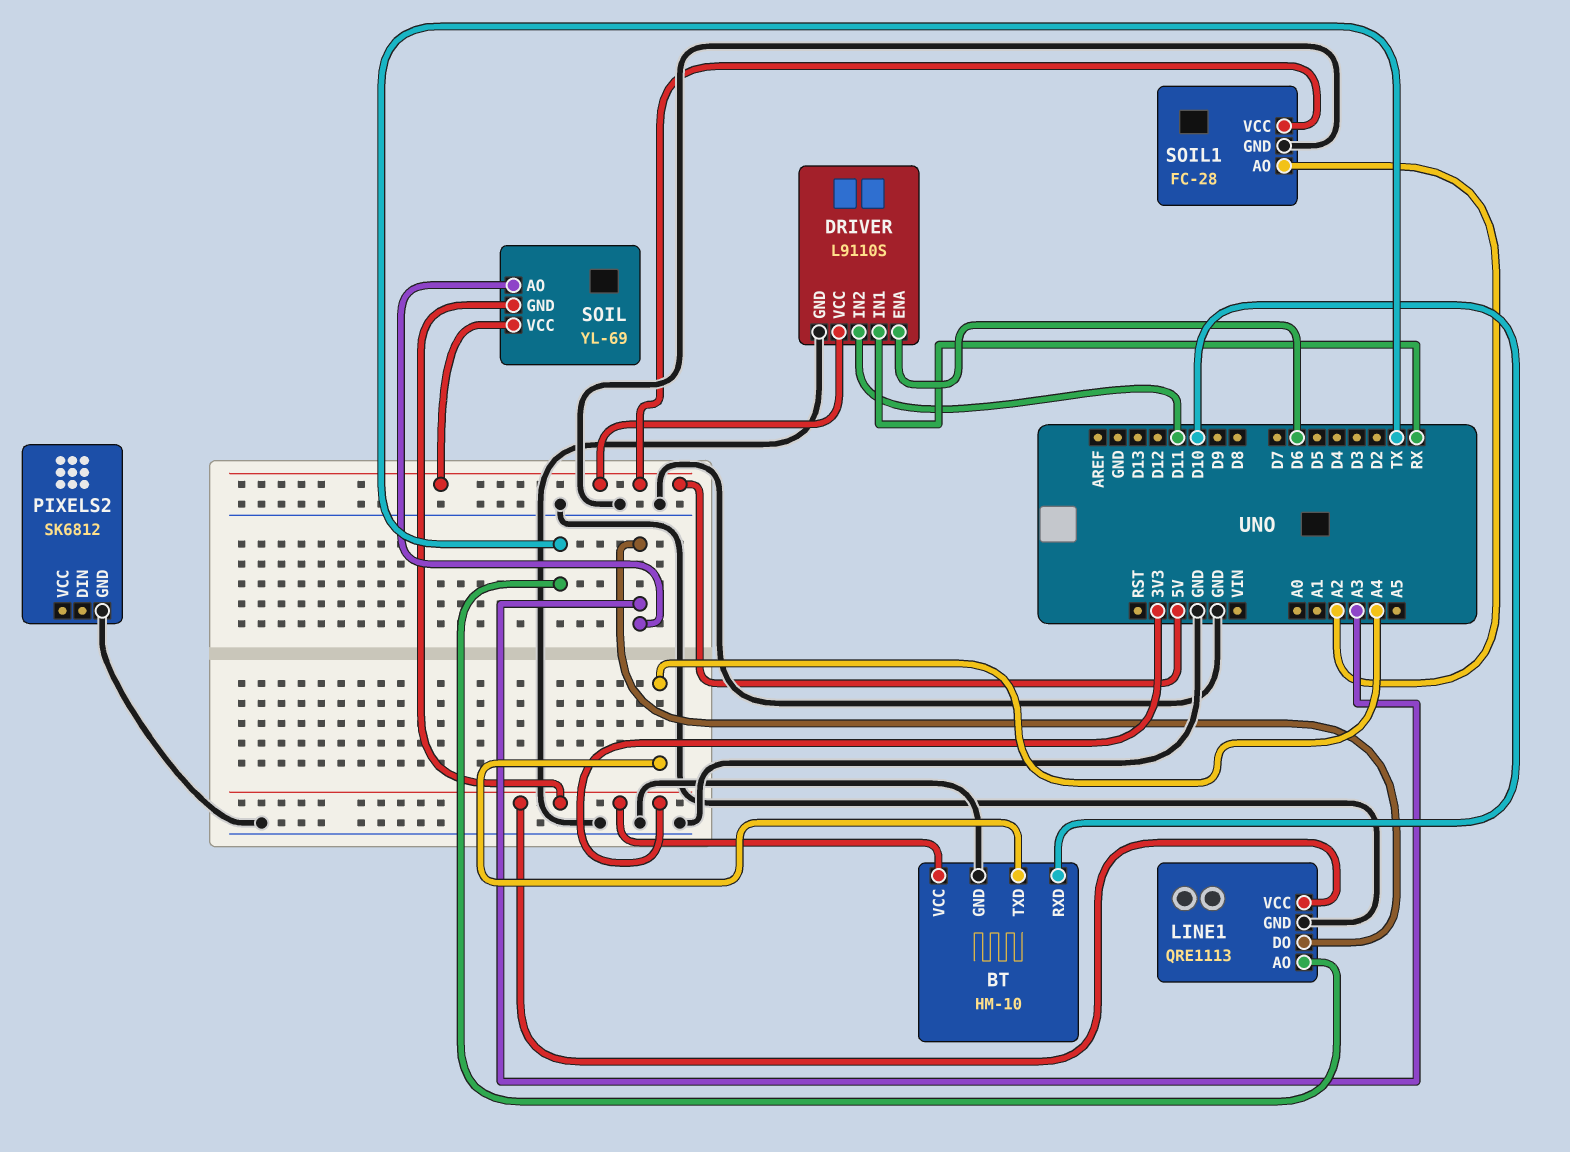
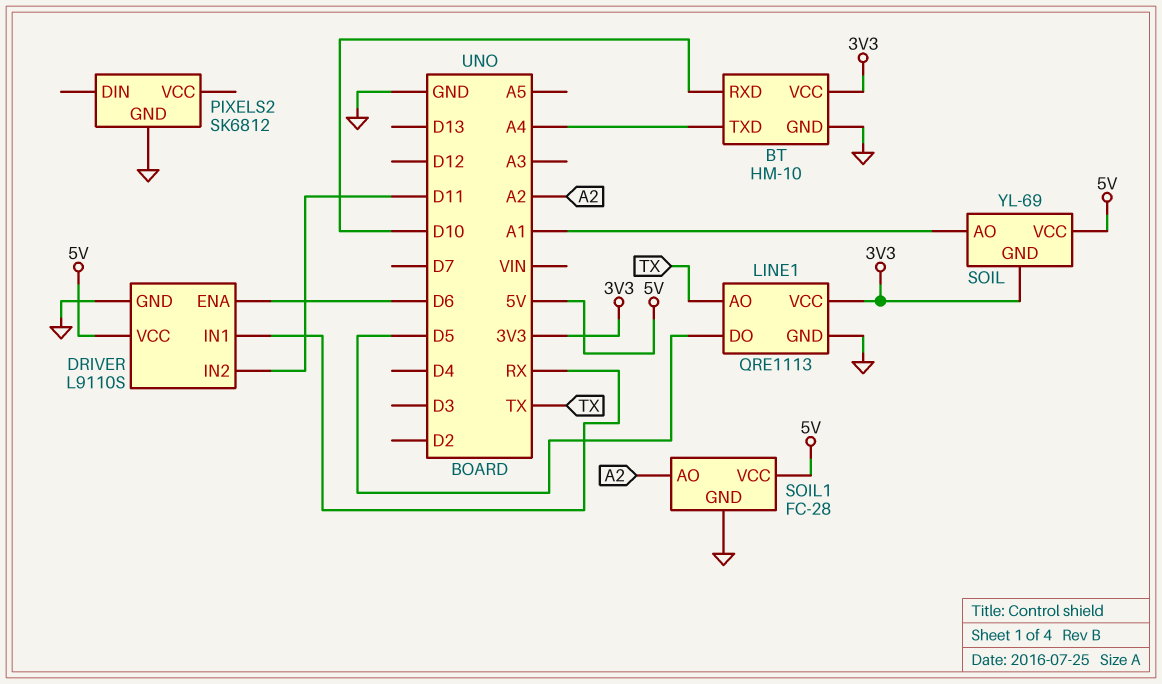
LINE1 pin DO: A3 -> D5
SOIL pin AO: A3 -> A1

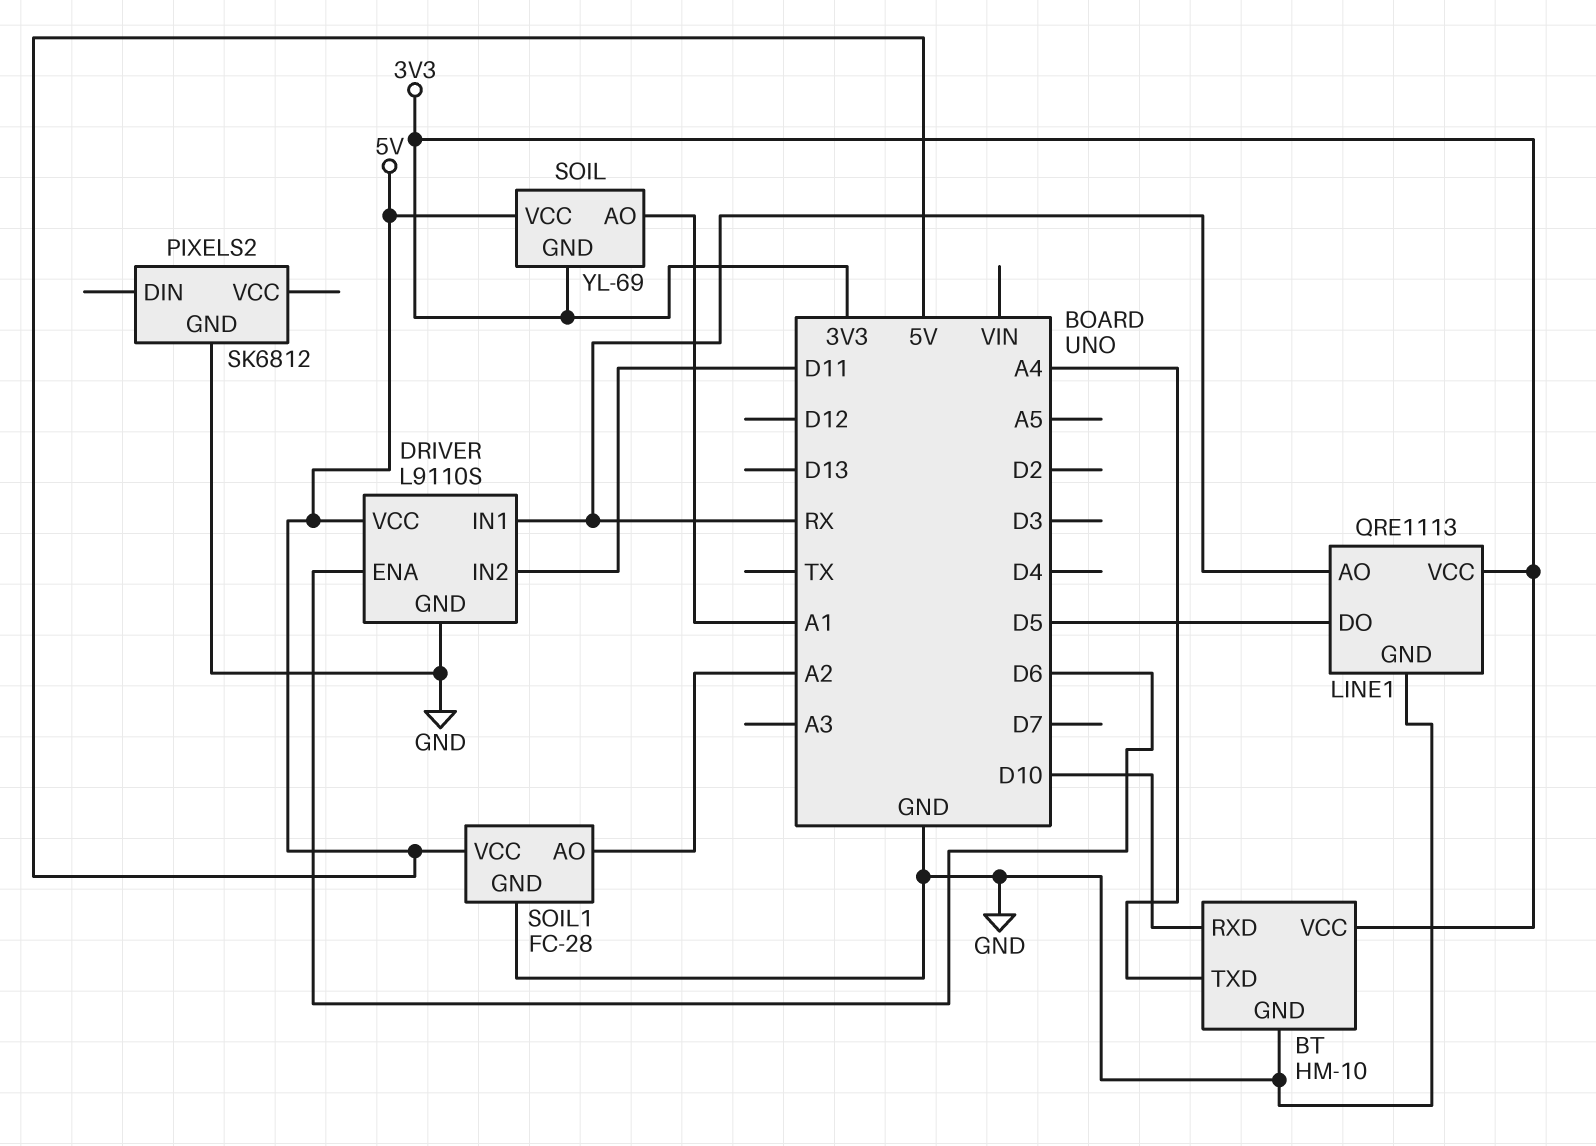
LINE1 pin AO: TX -> RX

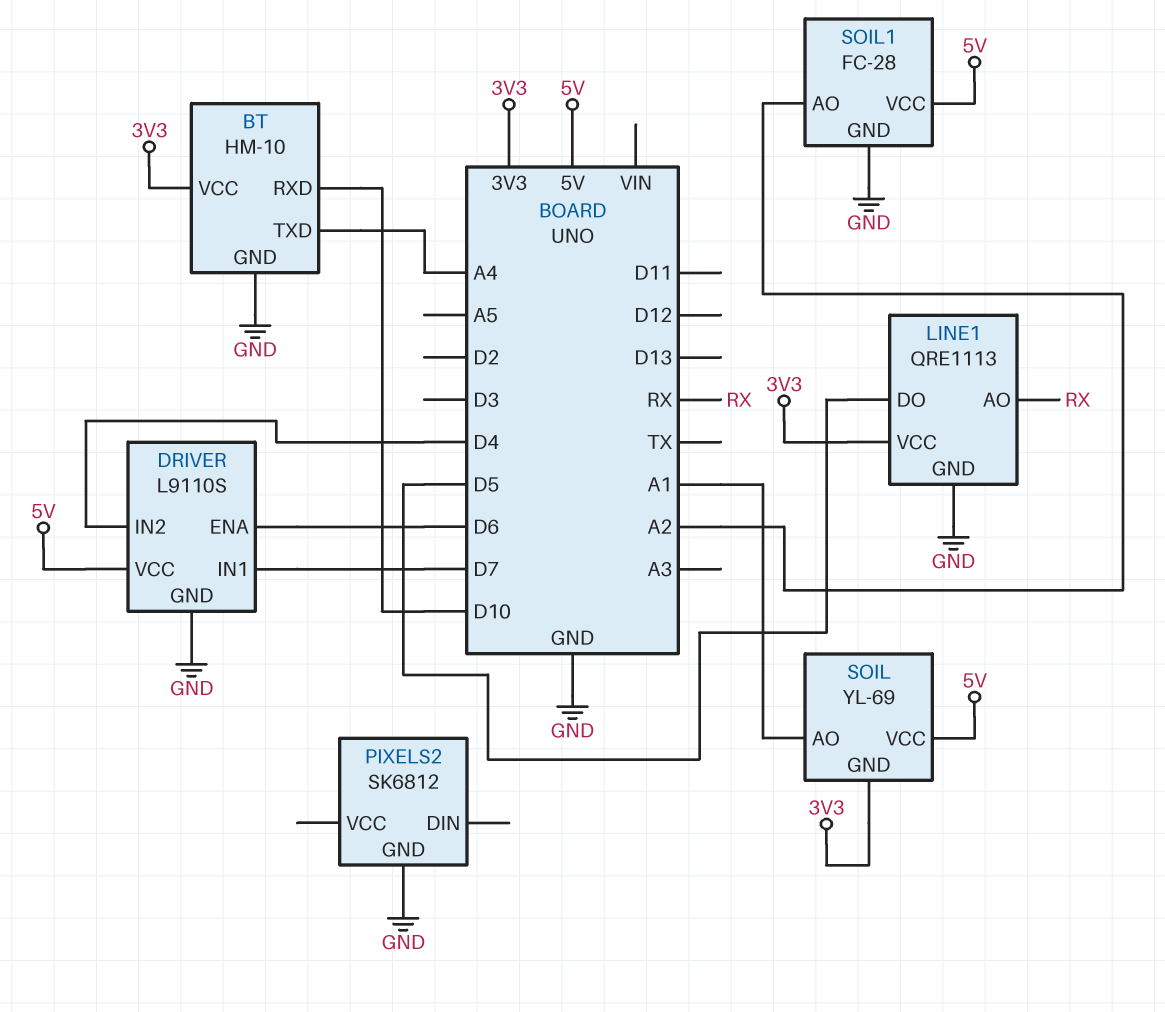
DRIVER pin IN1: RX -> D7
DRIVER pin IN2: D11 -> D4

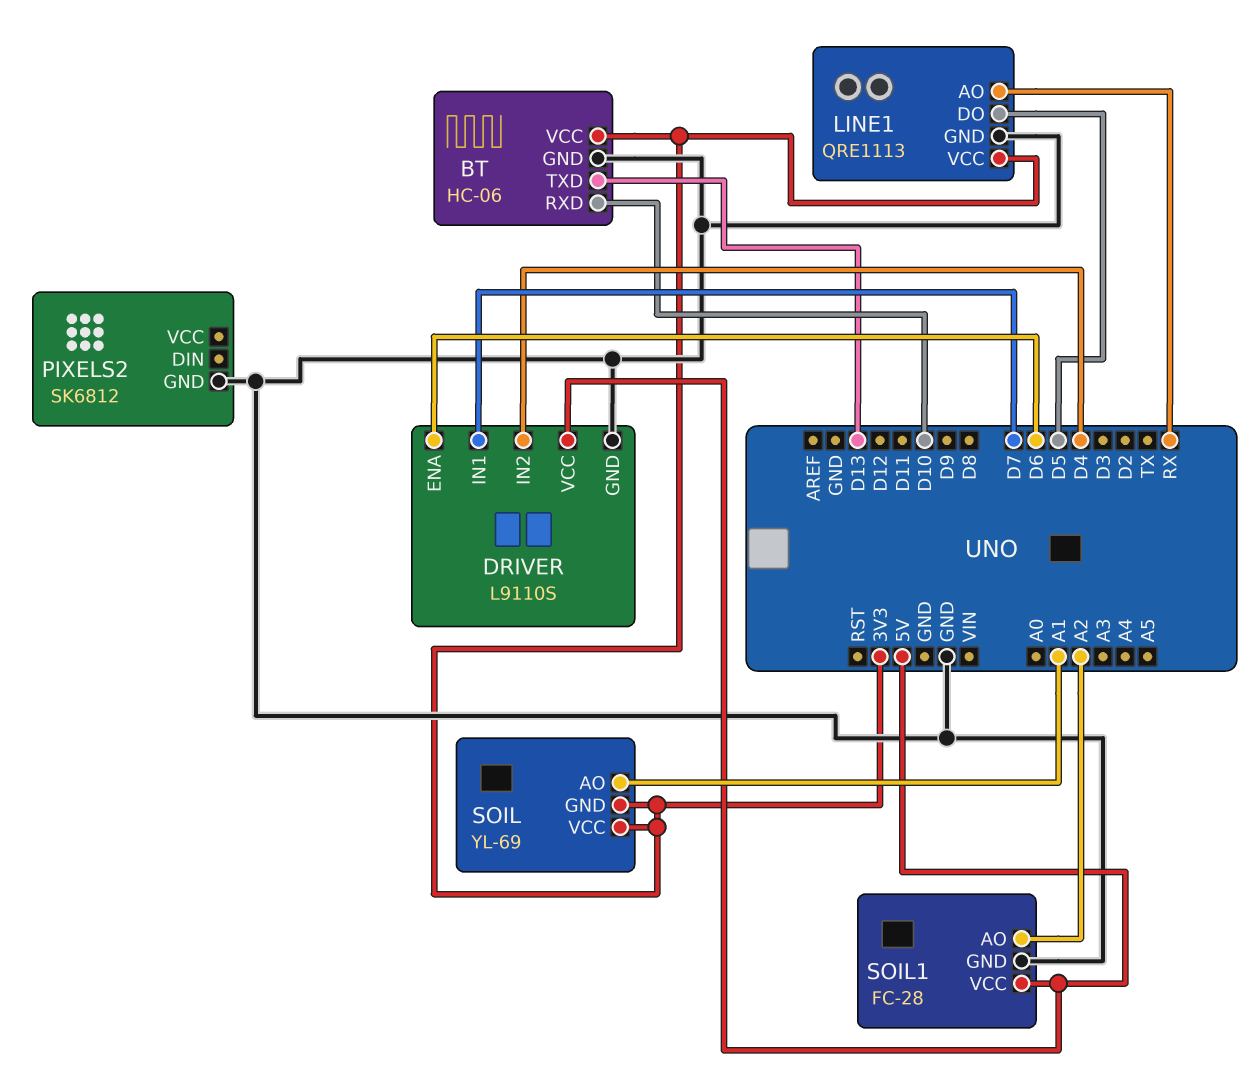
BT: HM-10 -> HC-06
BT pin TXD: A4 -> D13
SOIL pin VCC: 5V -> 3V3

